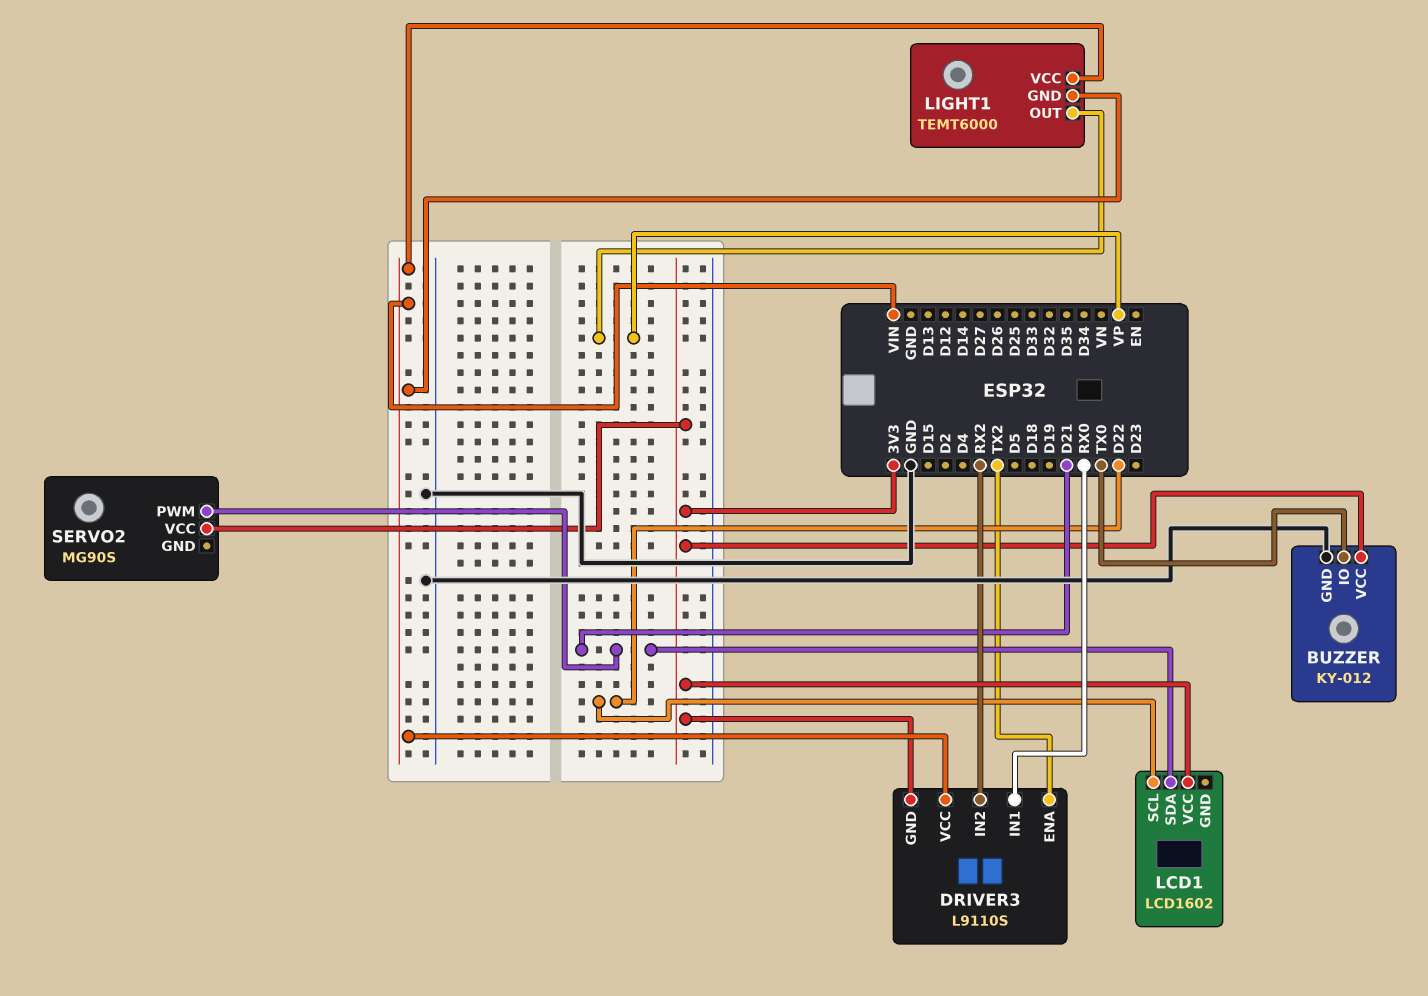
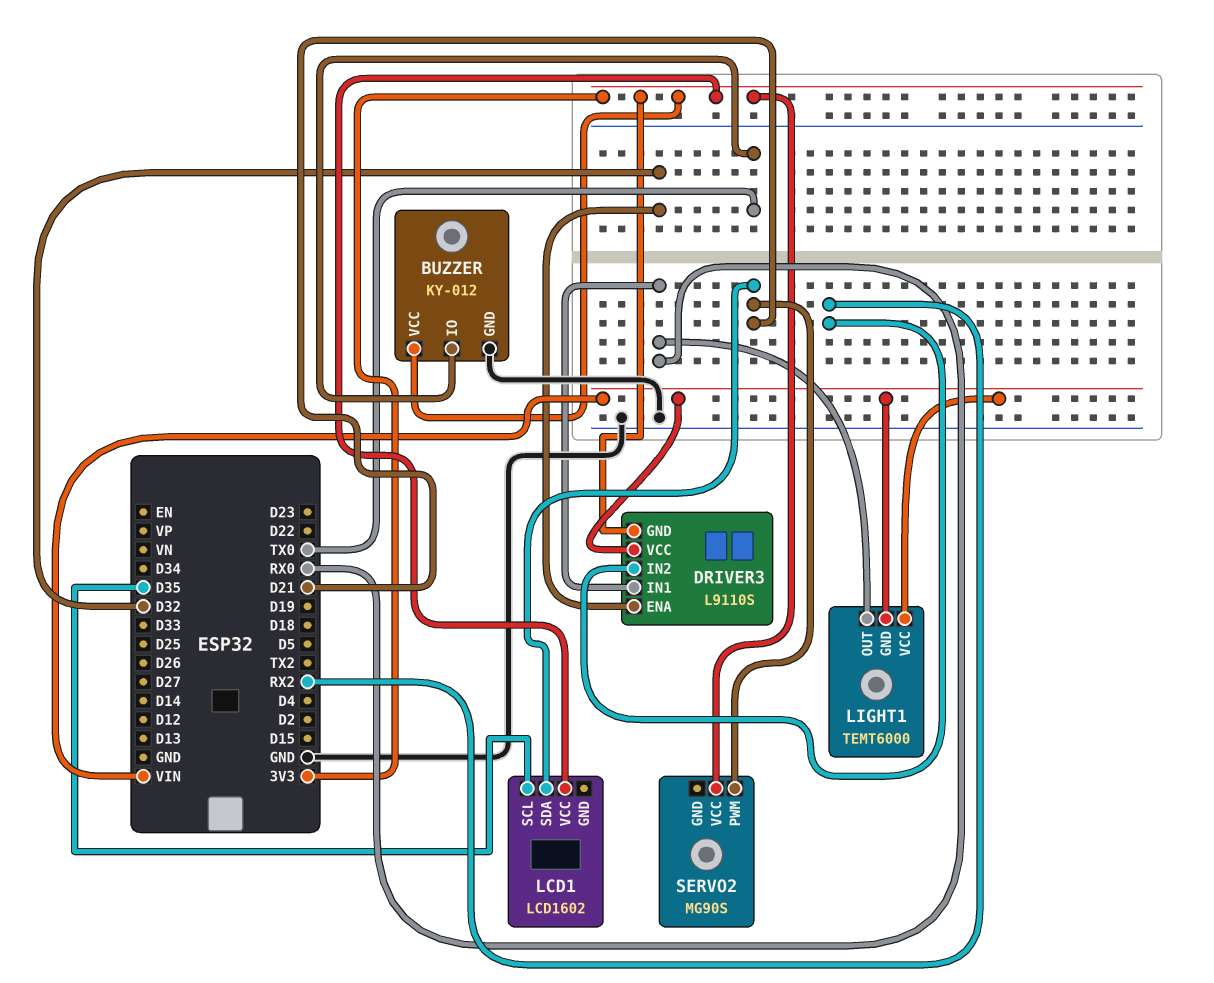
DRIVER3 pin ENA: TX2 -> D32
LCD1 pin SCL: D22 -> D35
LIGHT1 pin OUT: VP -> RX0

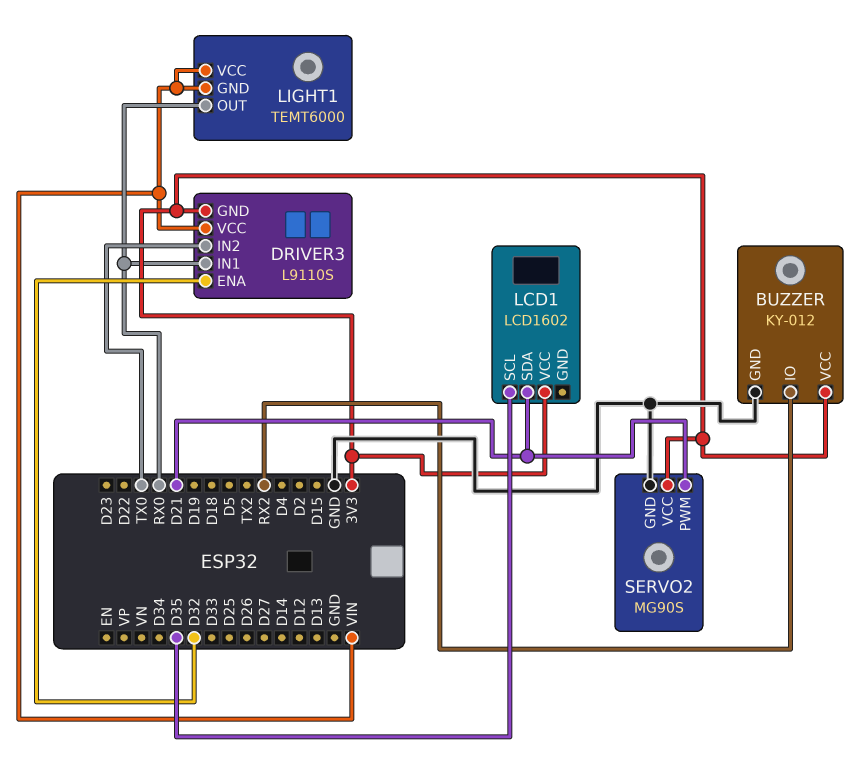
BUZZER pin IO: TX0 -> RX2
DRIVER3 pin IN2: RX2 -> TX0
SERVO2 pin GND: none -> GND

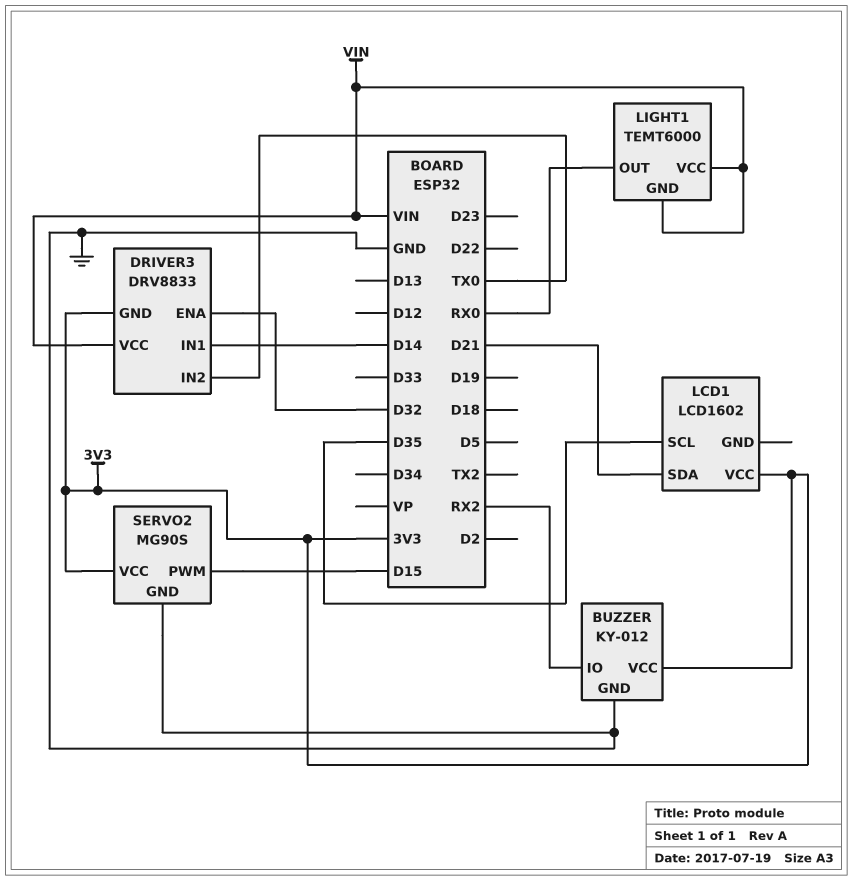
DRIVER3: L9110S -> DRV8833
DRIVER3 pin IN1: RX0 -> D14
SERVO2 pin PWM: D21 -> D15

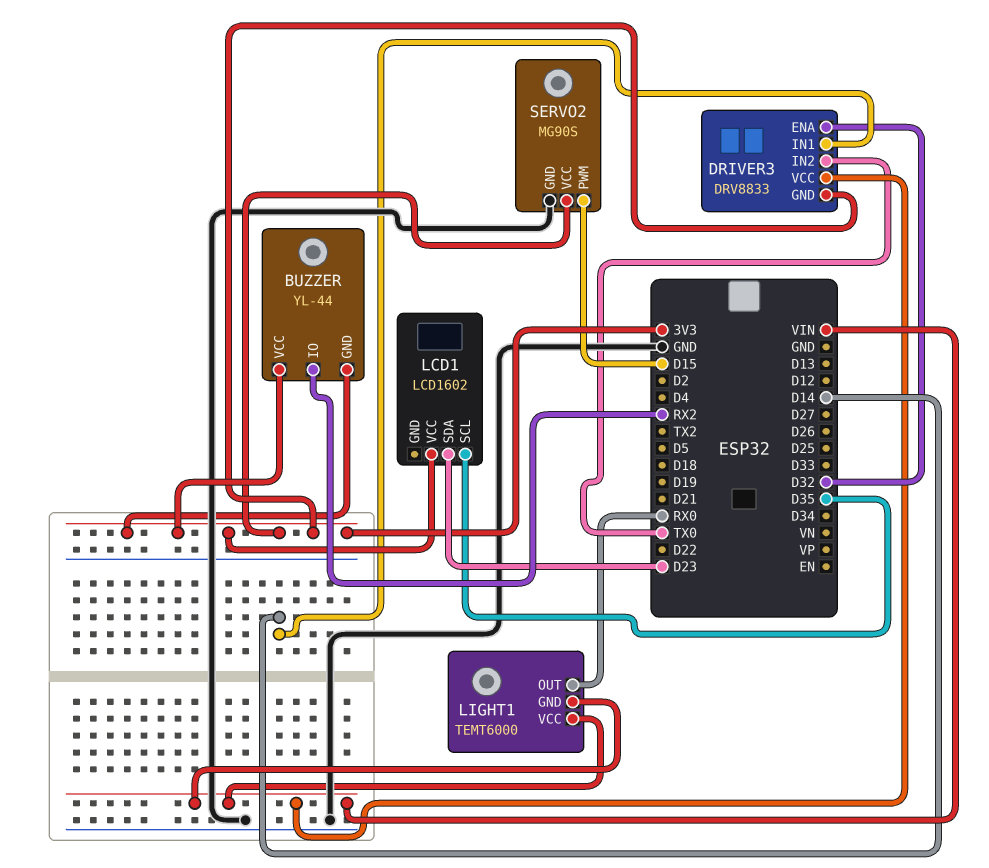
BUZZER: KY-012 -> YL-44
BUZZER pin GND: GND -> 3V3
LCD1 pin SDA: D21 -> D23

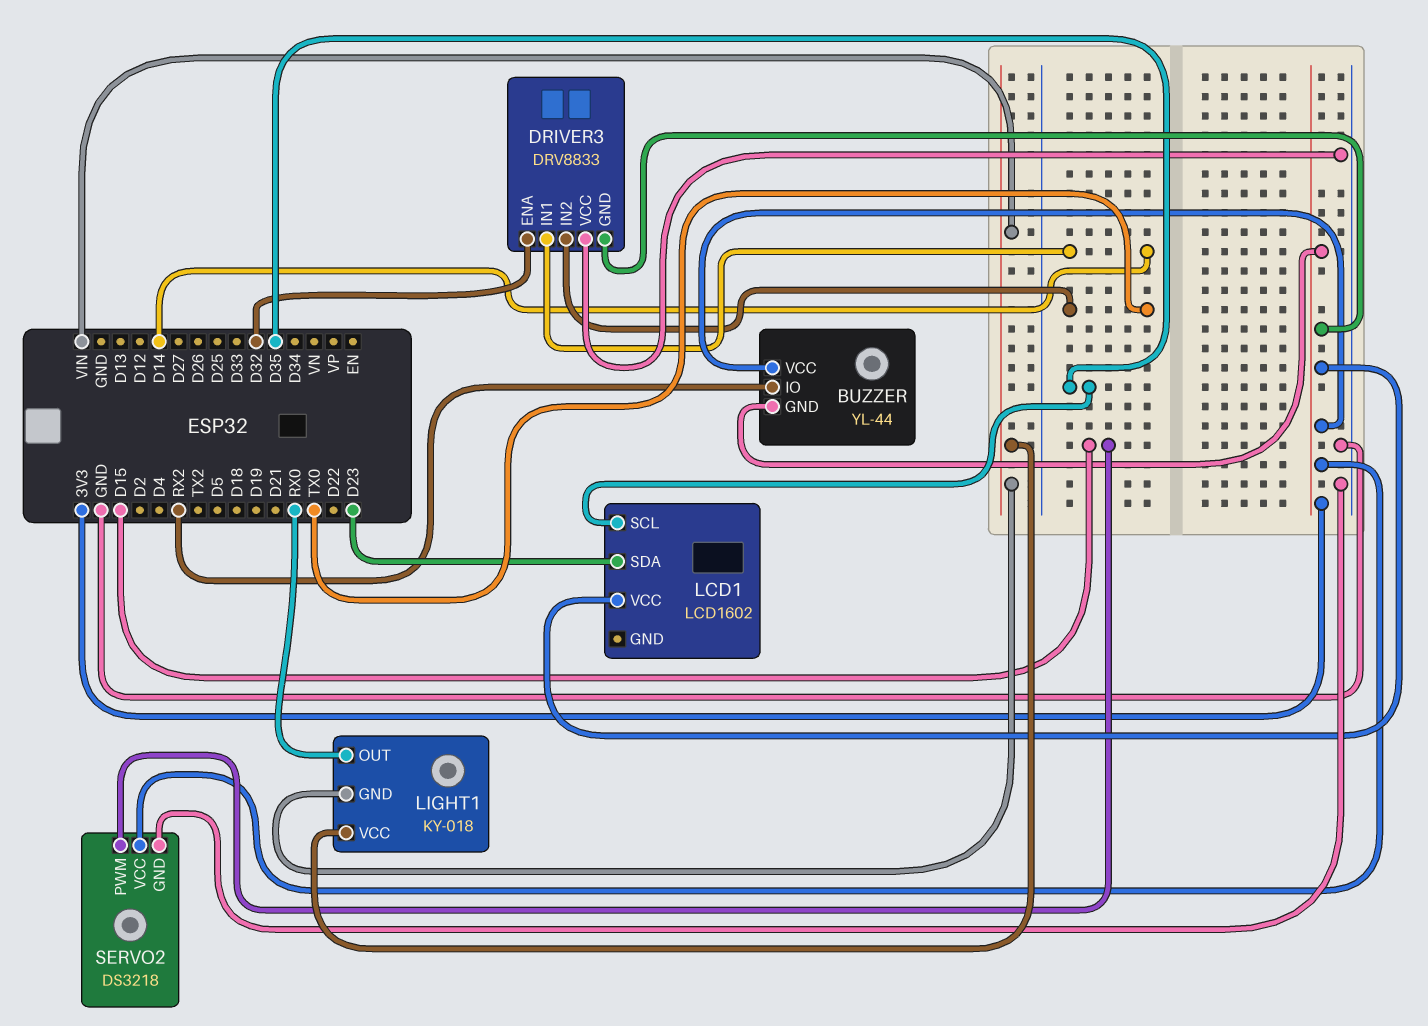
DRIVER3 pin VCC: VIN -> GND
LIGHT1: TEMT6000 -> KY-018
SERVO2: MG90S -> DS3218

